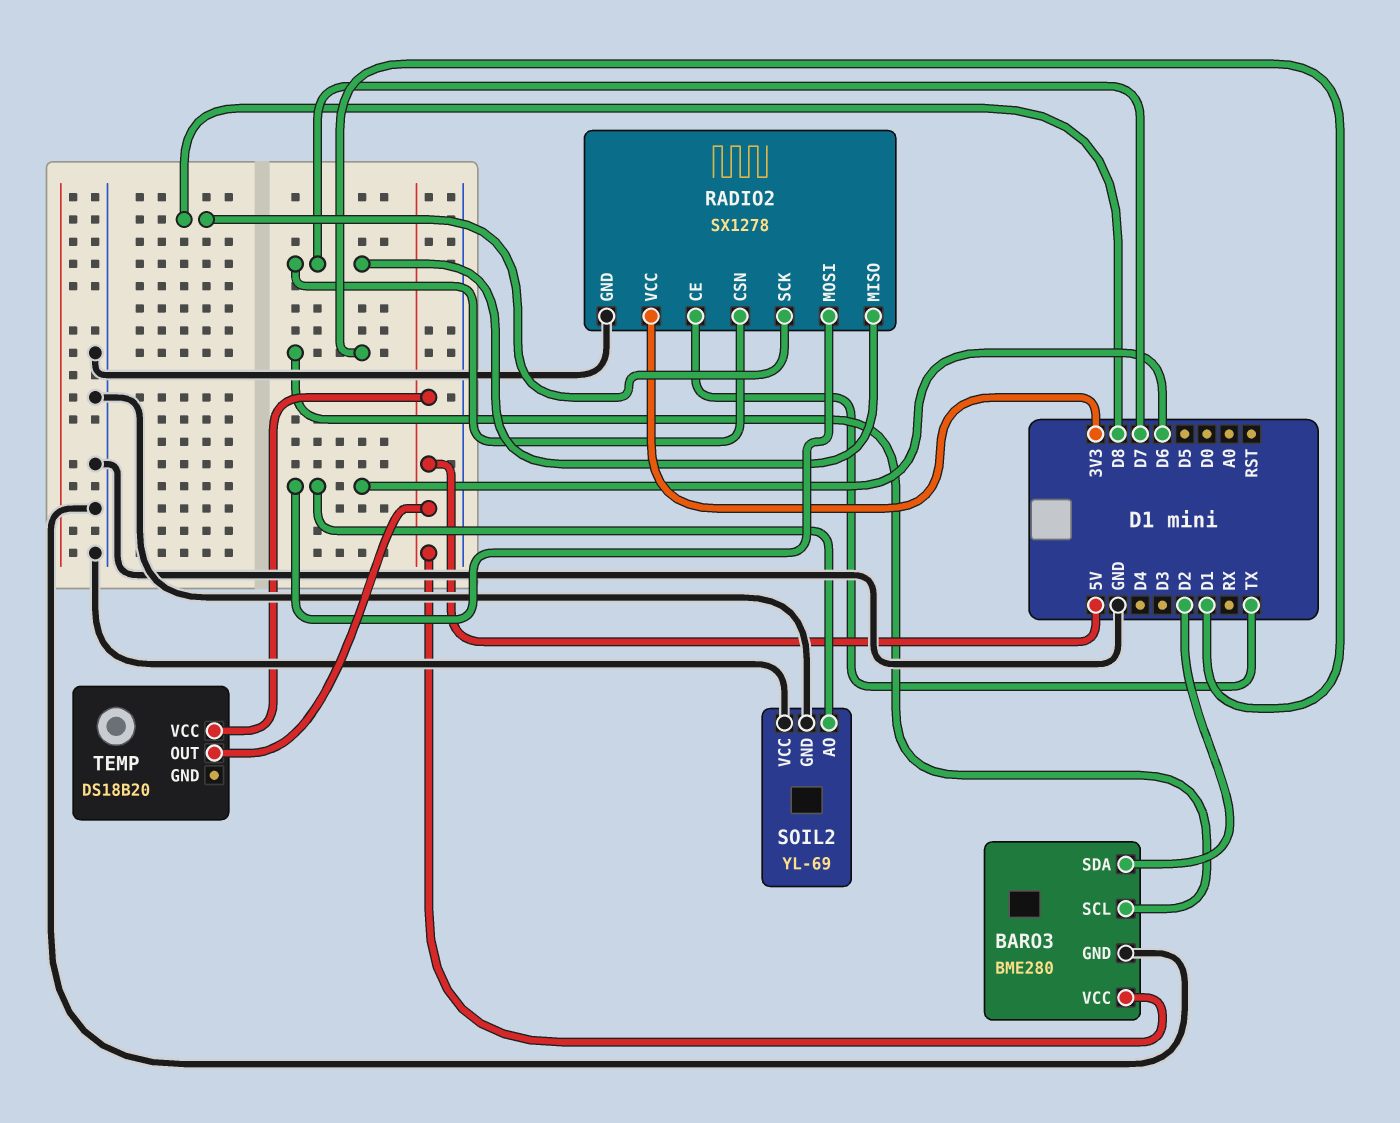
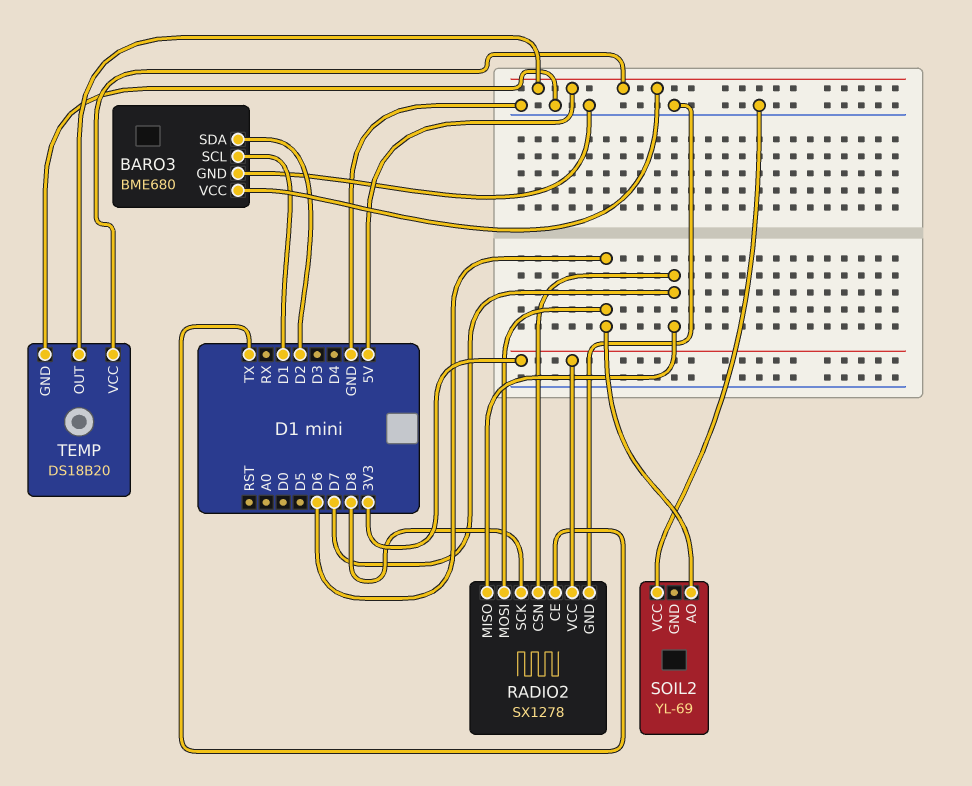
BARO3: BME280 -> BME680
SOIL2 pin GND: GND -> none
TEMP pin GND: none -> GND

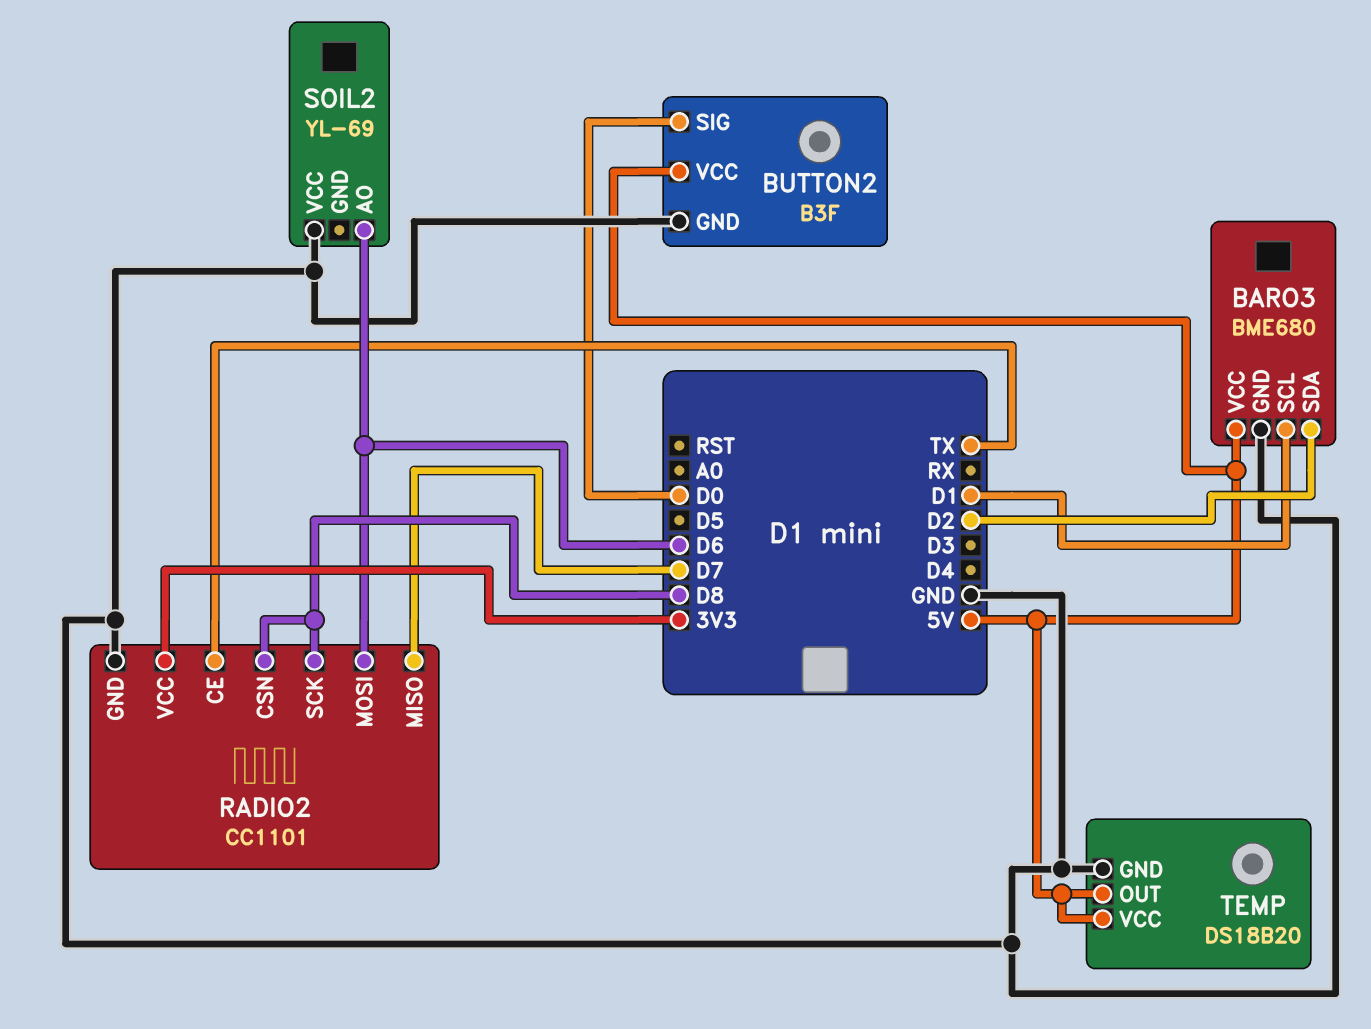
BUTTON2: none -> B3F
BUTTON2 pin GND: none -> GND
BUTTON2 pin SIG: none -> D0
BUTTON2 pin VCC: none -> 5V
RADIO2: SX1278 -> CC1101
RADIO2 pin CSN: D7 -> D8

